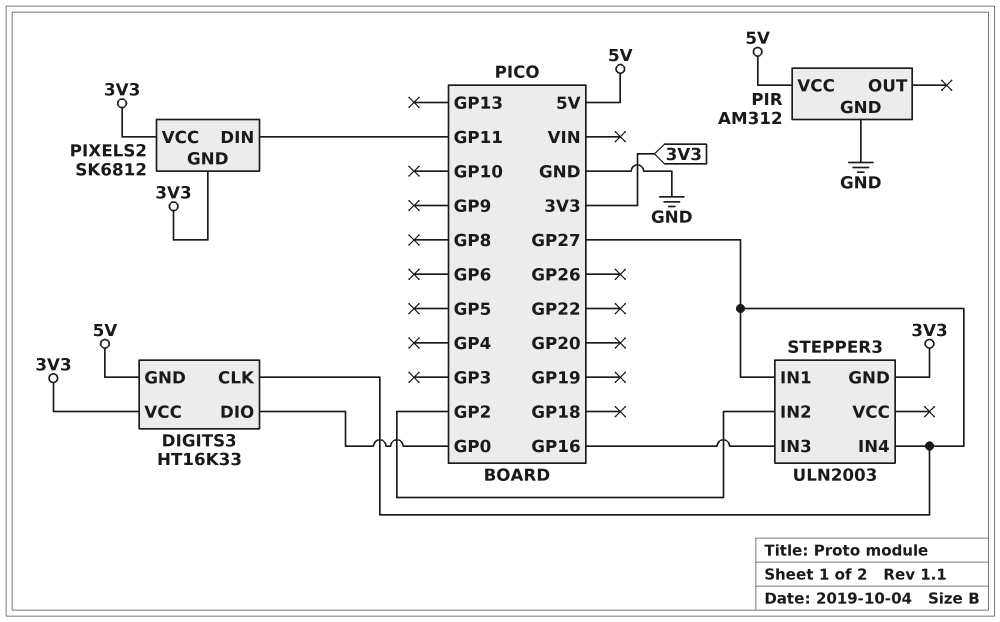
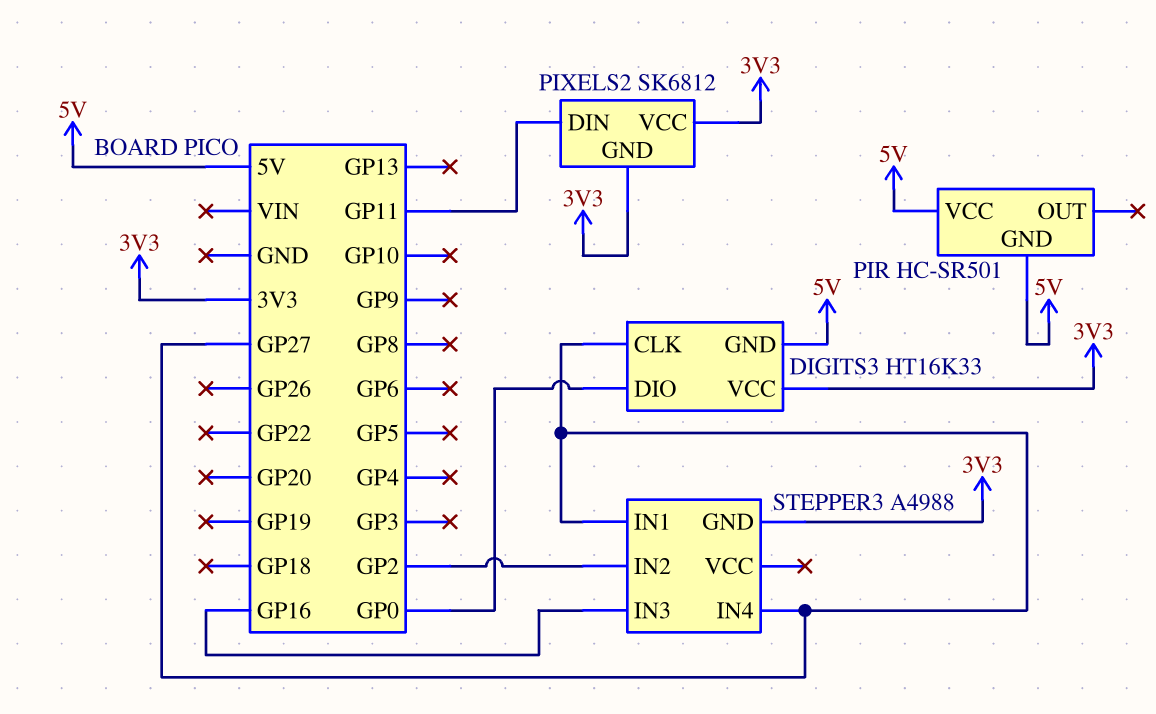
PIR: AM312 -> HC-SR501
PIR pin GND: GND -> 5V
STEPPER3: ULN2003 -> A4988

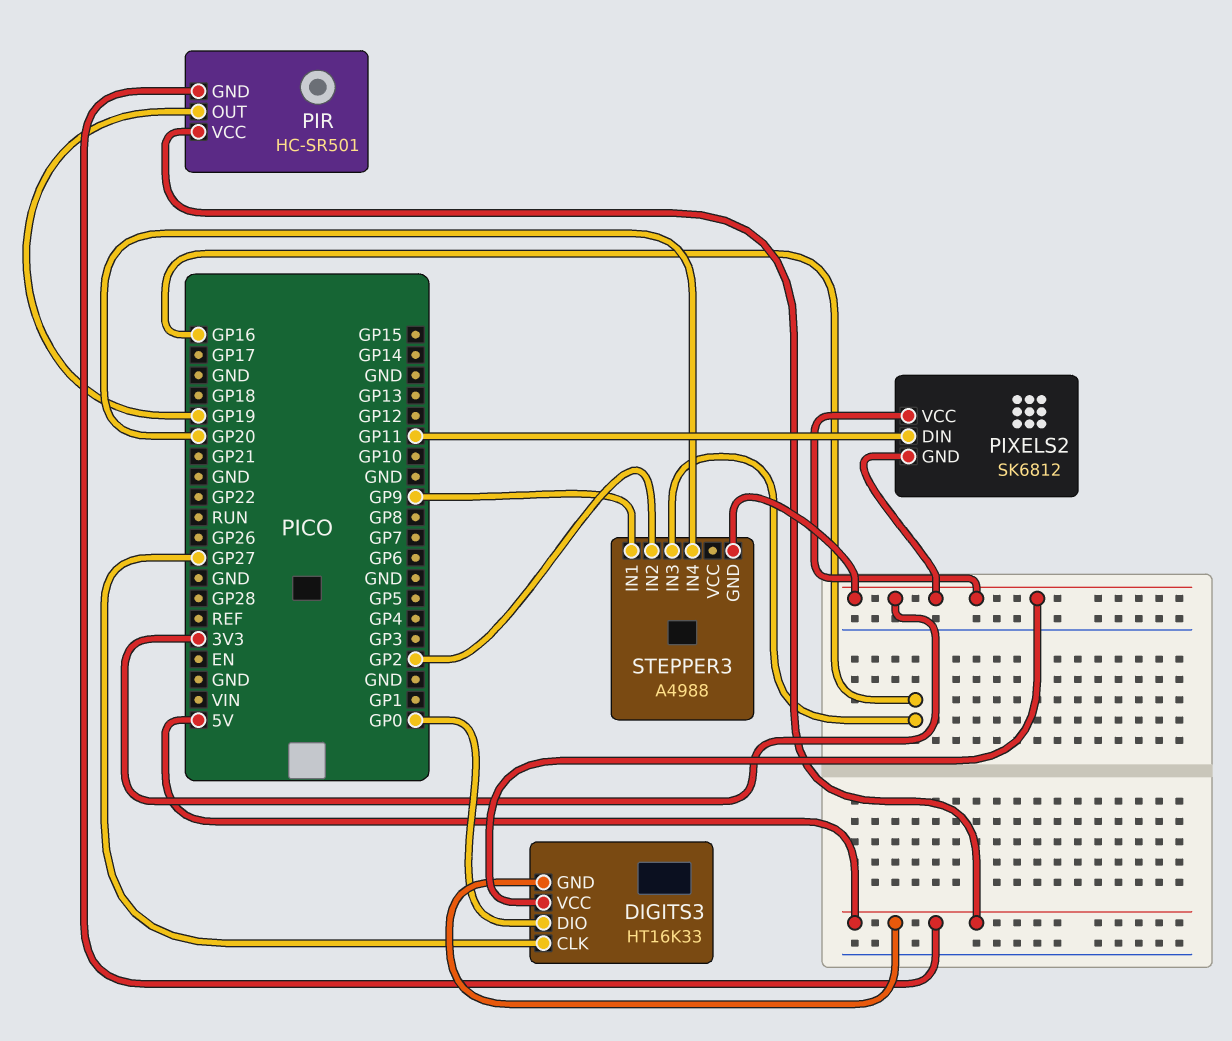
PIR pin OUT: none -> GP19
STEPPER3 pin IN1: GP27 -> GP9
STEPPER3 pin IN4: GP27 -> GP20

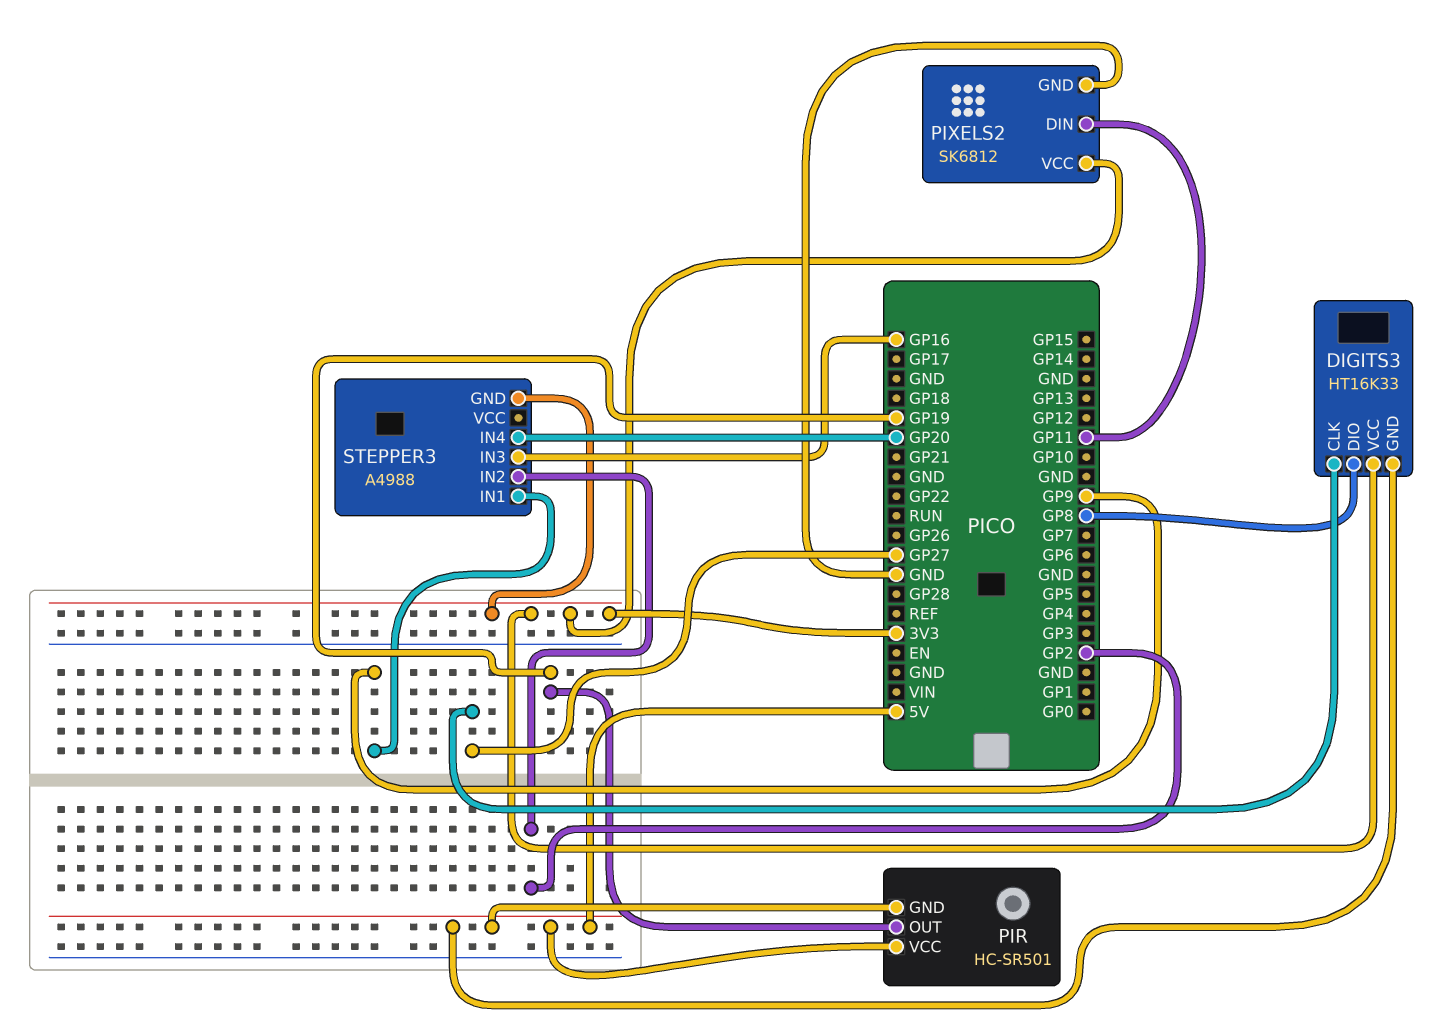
DIGITS3 pin DIO: GP0 -> GP8
PIXELS2 pin GND: 3V3 -> GND

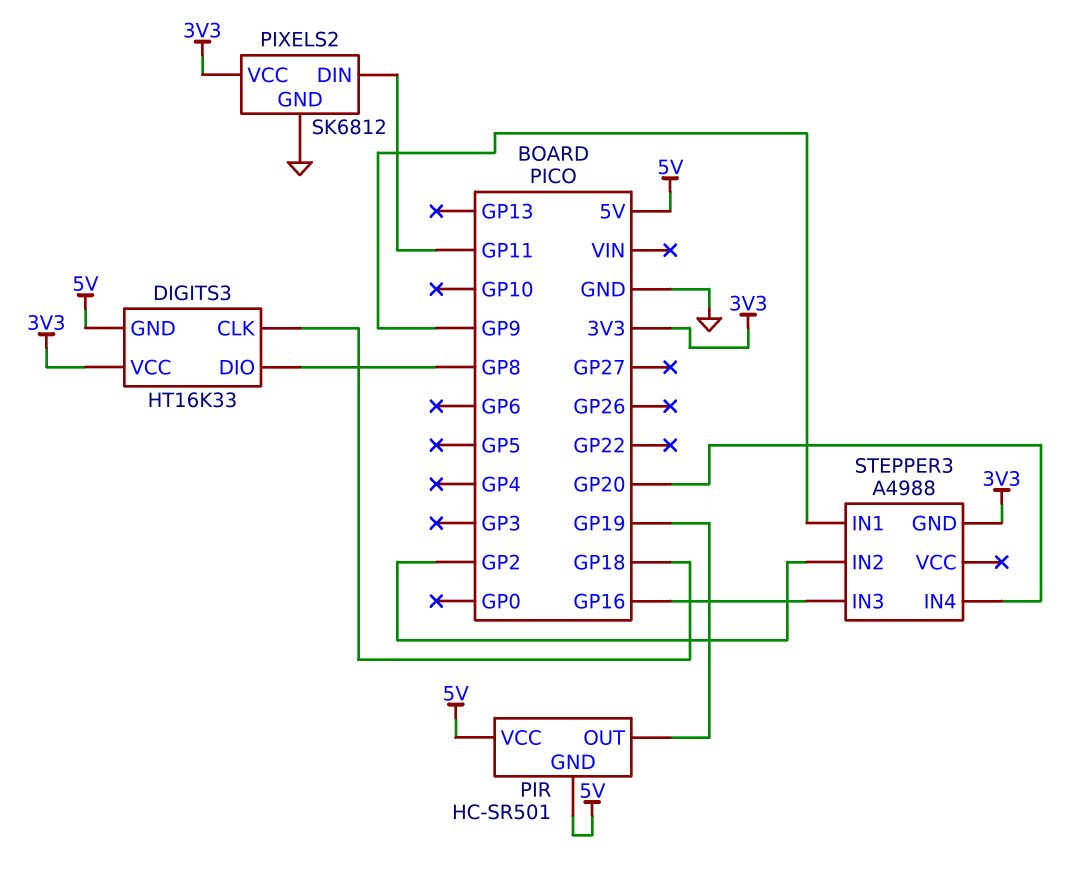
DIGITS3 pin CLK: GP27 -> GP18

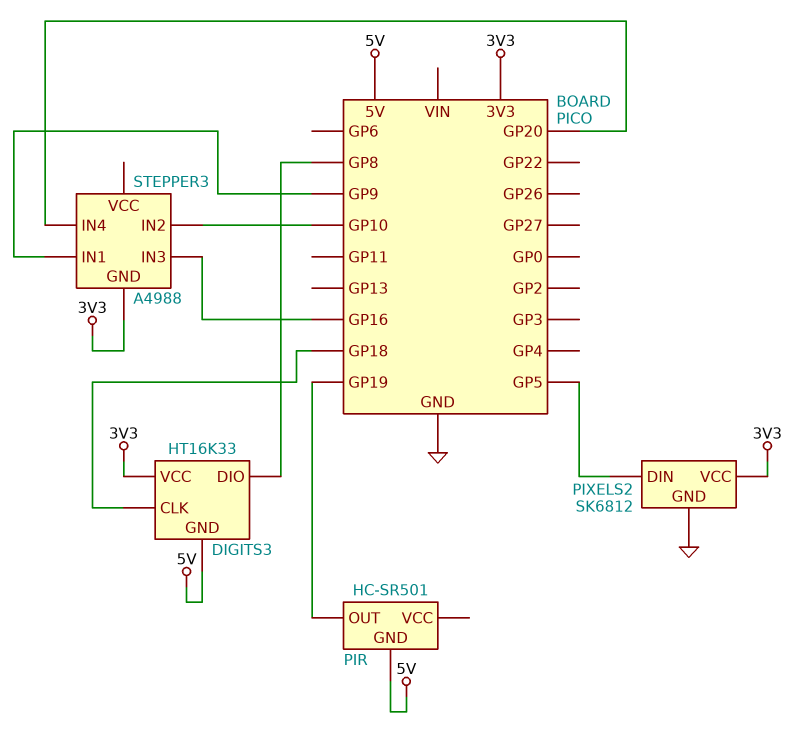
PIR pin VCC: 5V -> none
PIXELS2 pin DIN: GP11 -> GP5
STEPPER3 pin IN2: GP2 -> GP10

